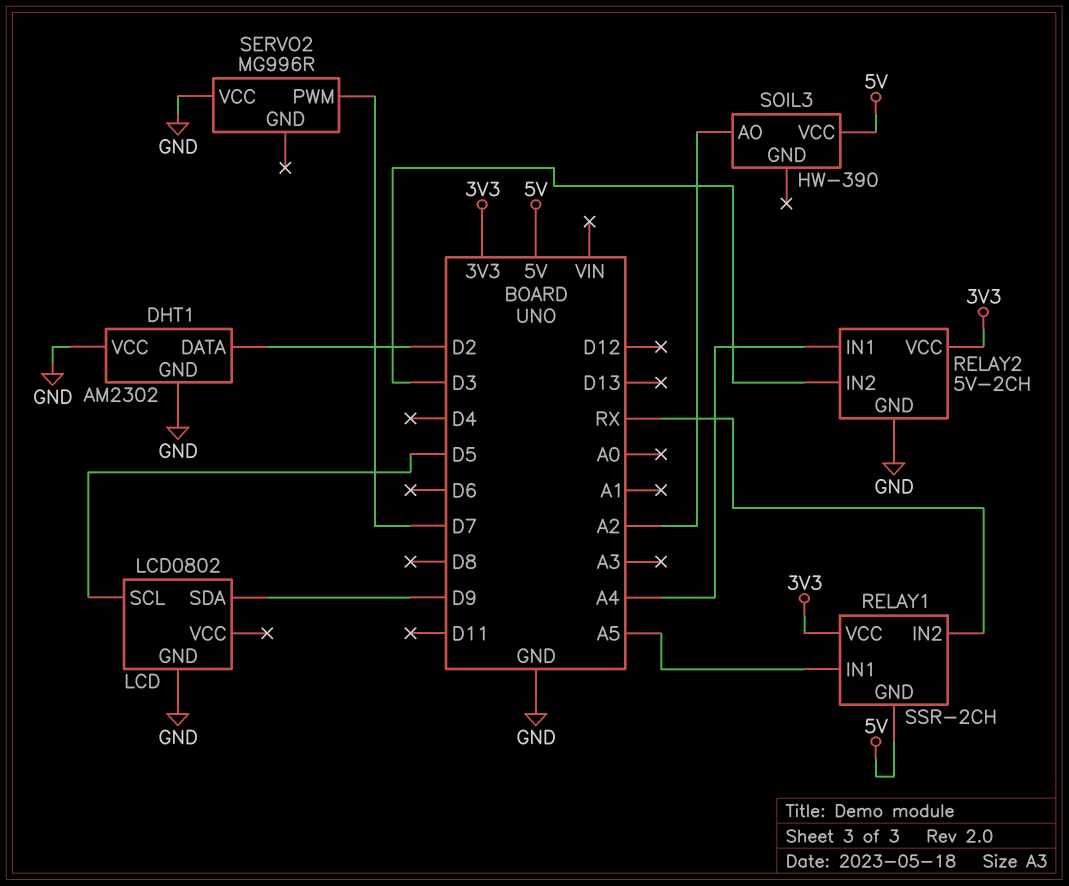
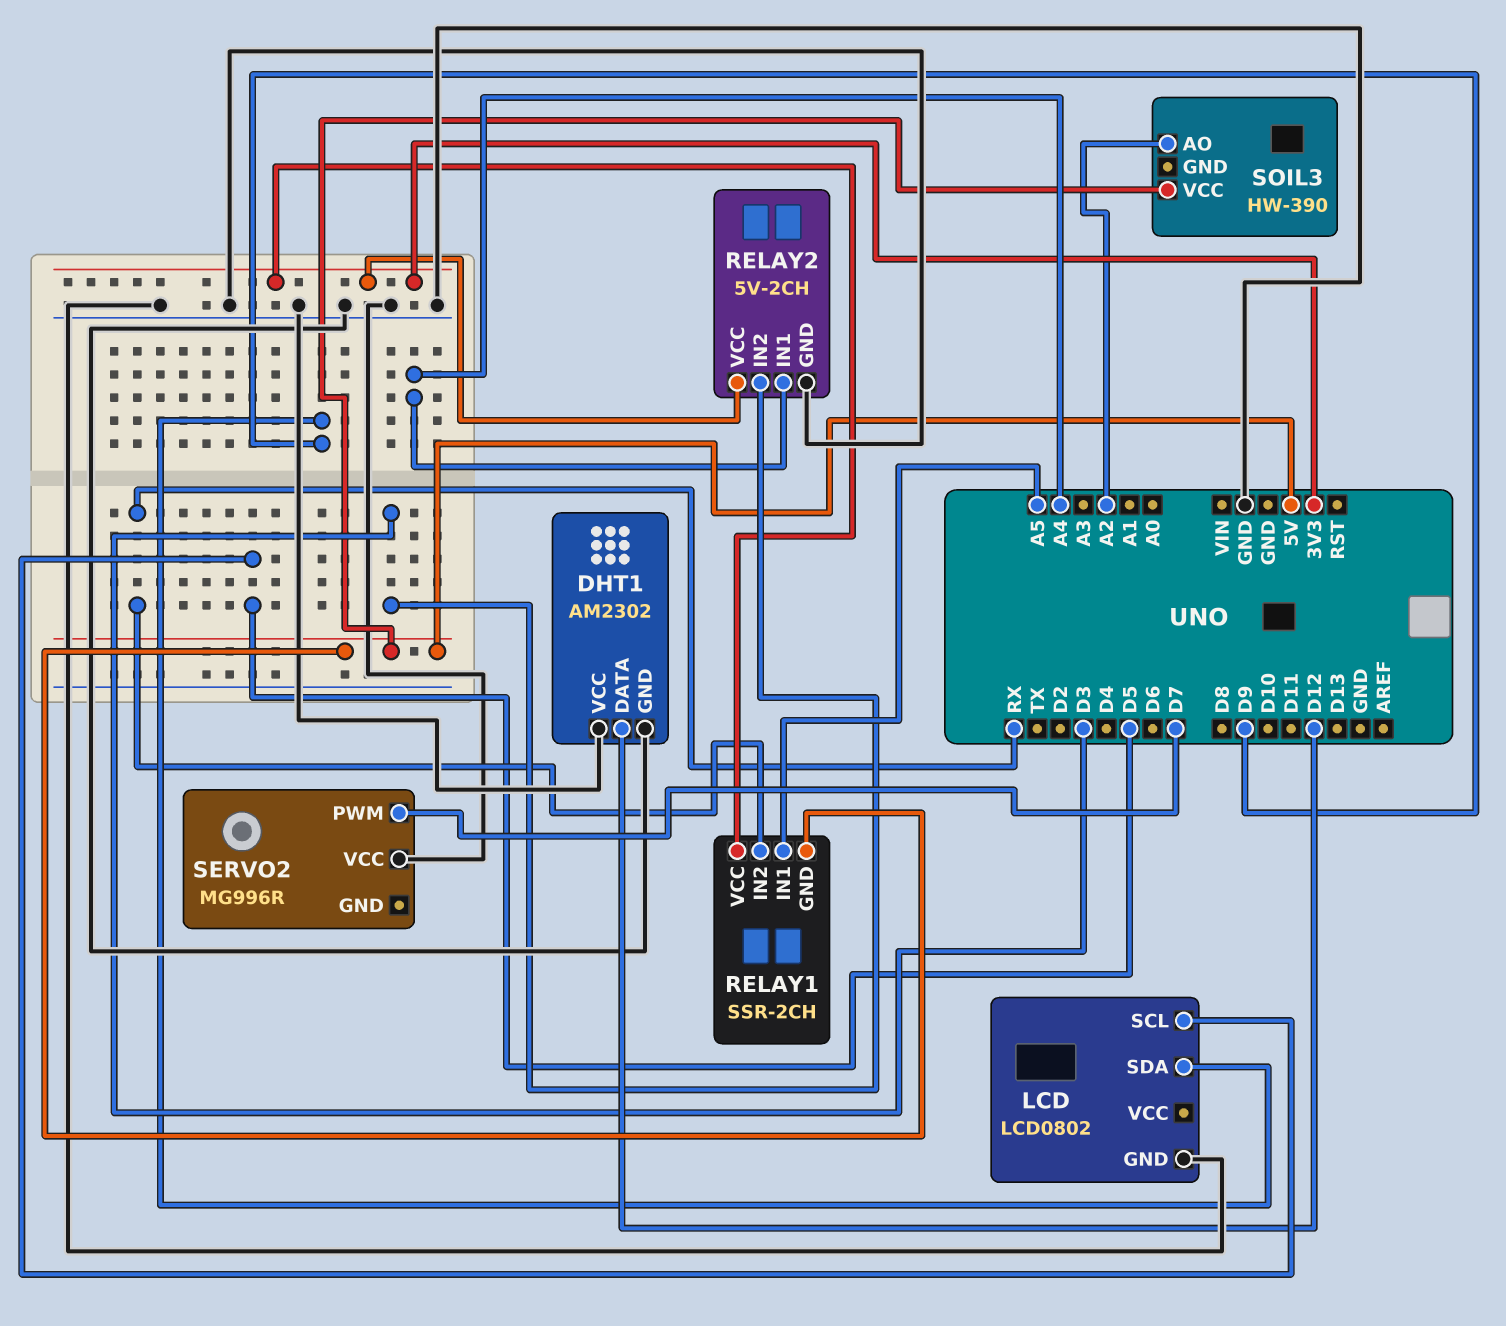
DHT1 pin DATA: D2 -> D12

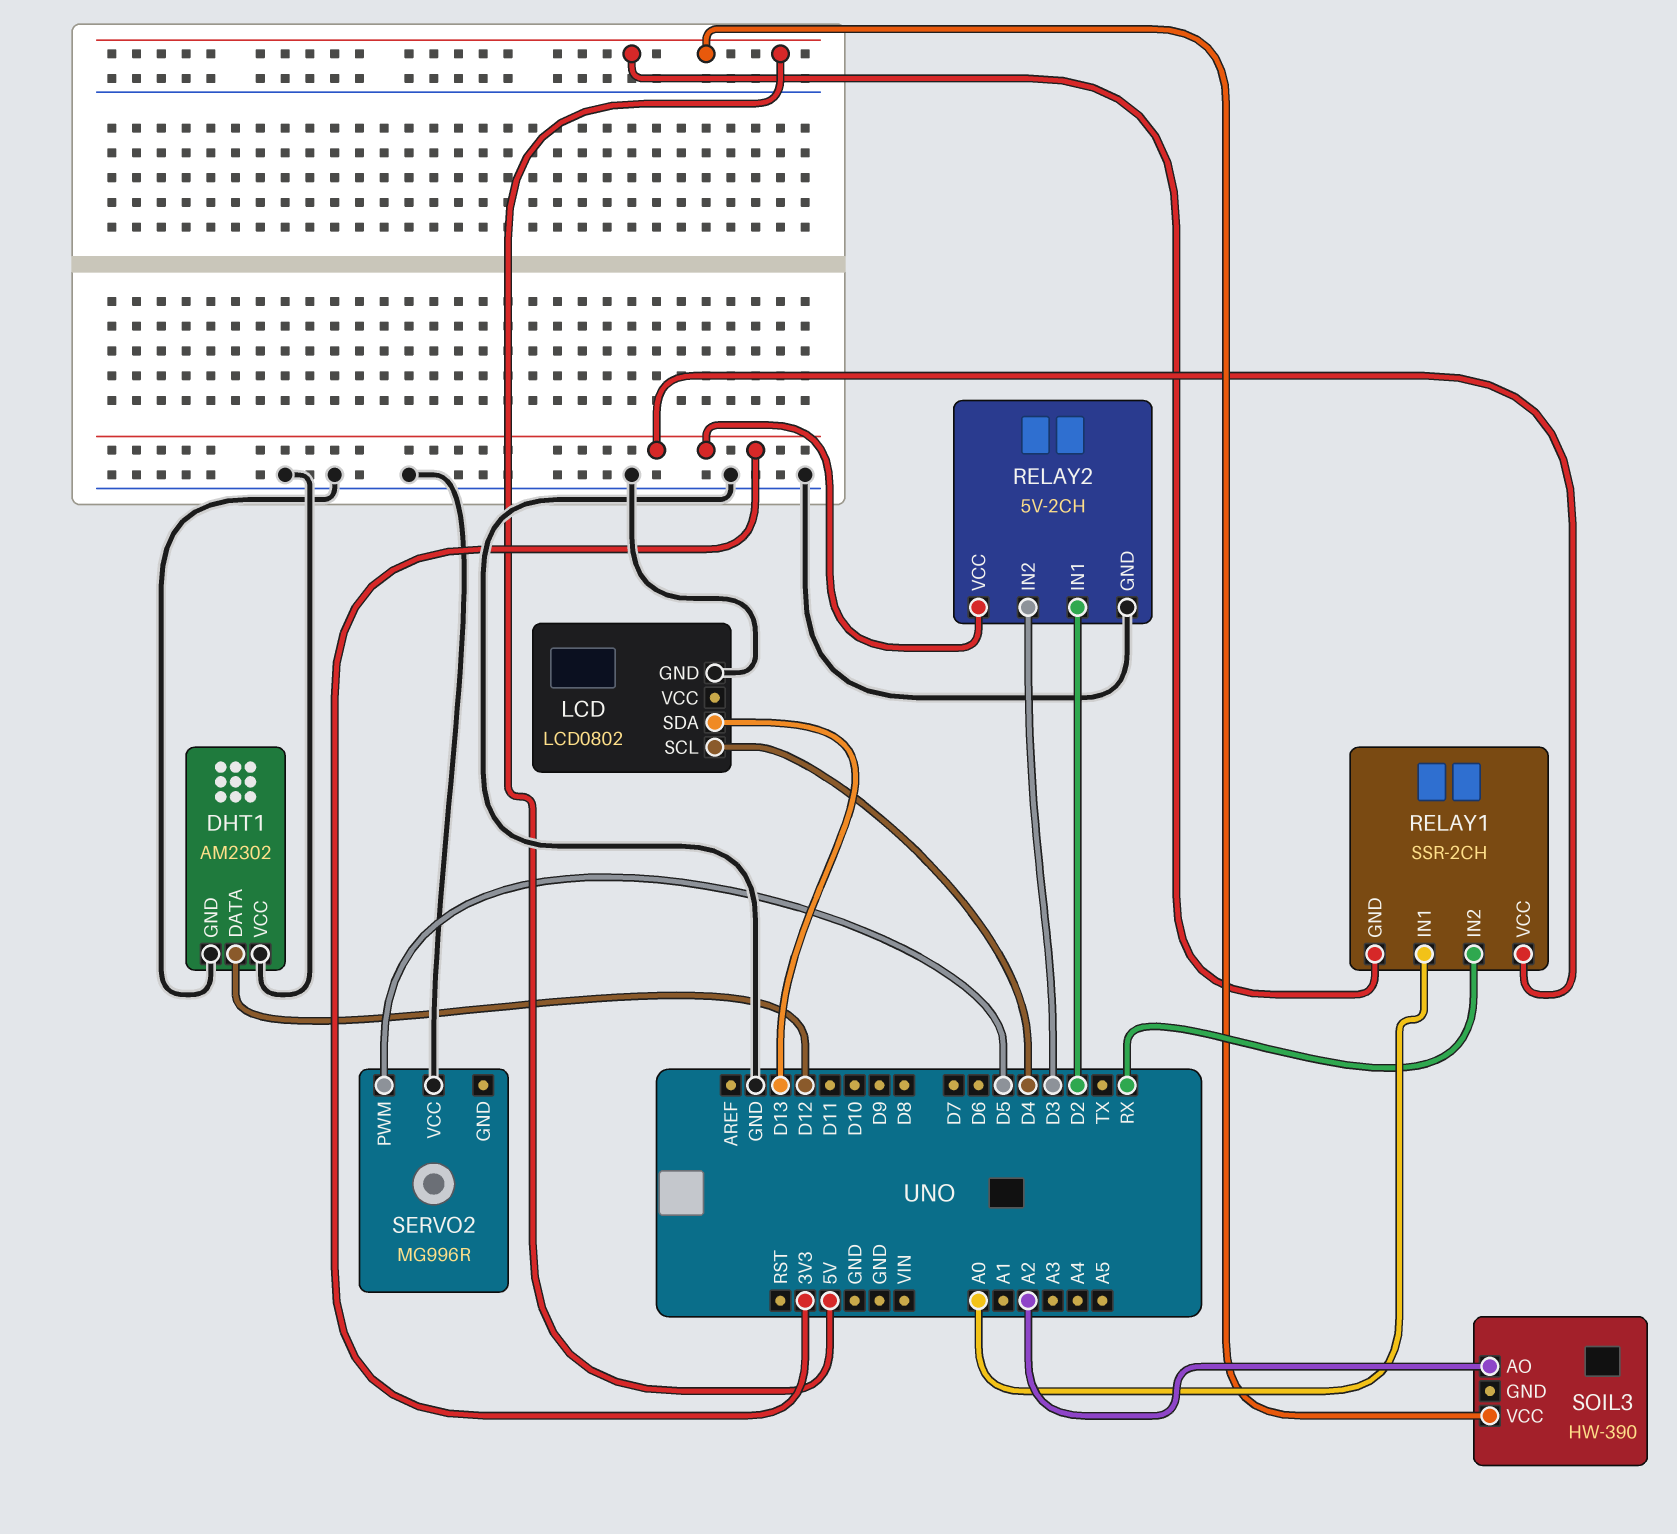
LCD pin SCL: D5 -> D4
LCD pin SDA: D9 -> D13
RELAY1 pin IN1: A5 -> A0
RELAY2 pin IN1: A4 -> D2
SERVO2 pin PWM: D7 -> D5

